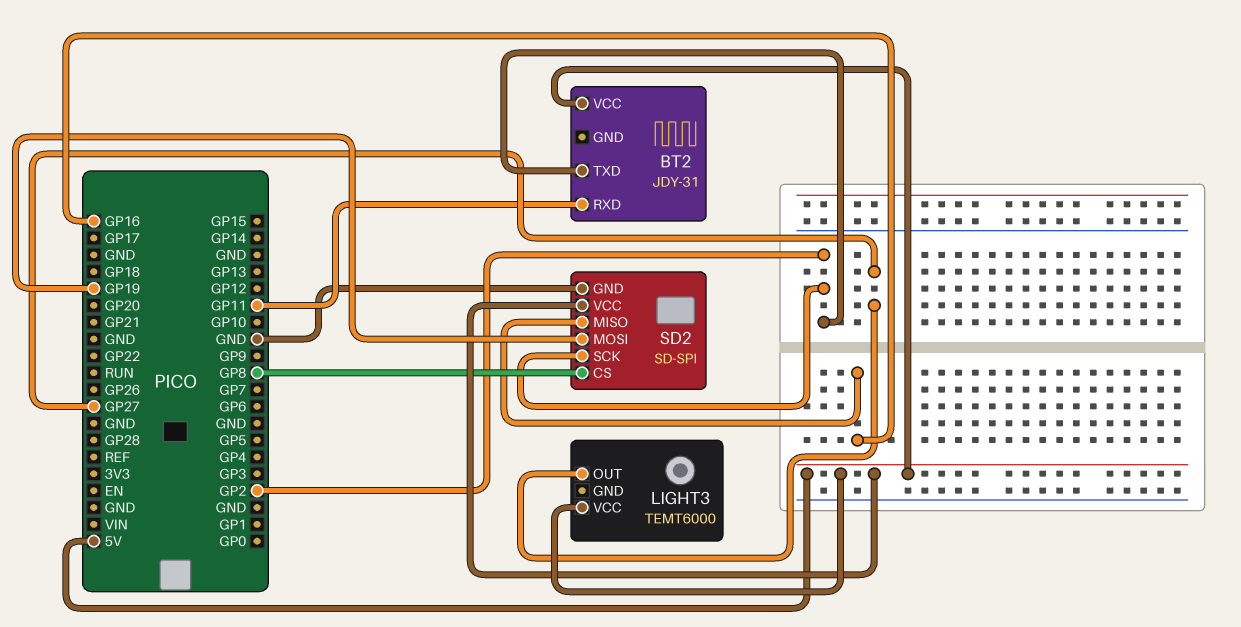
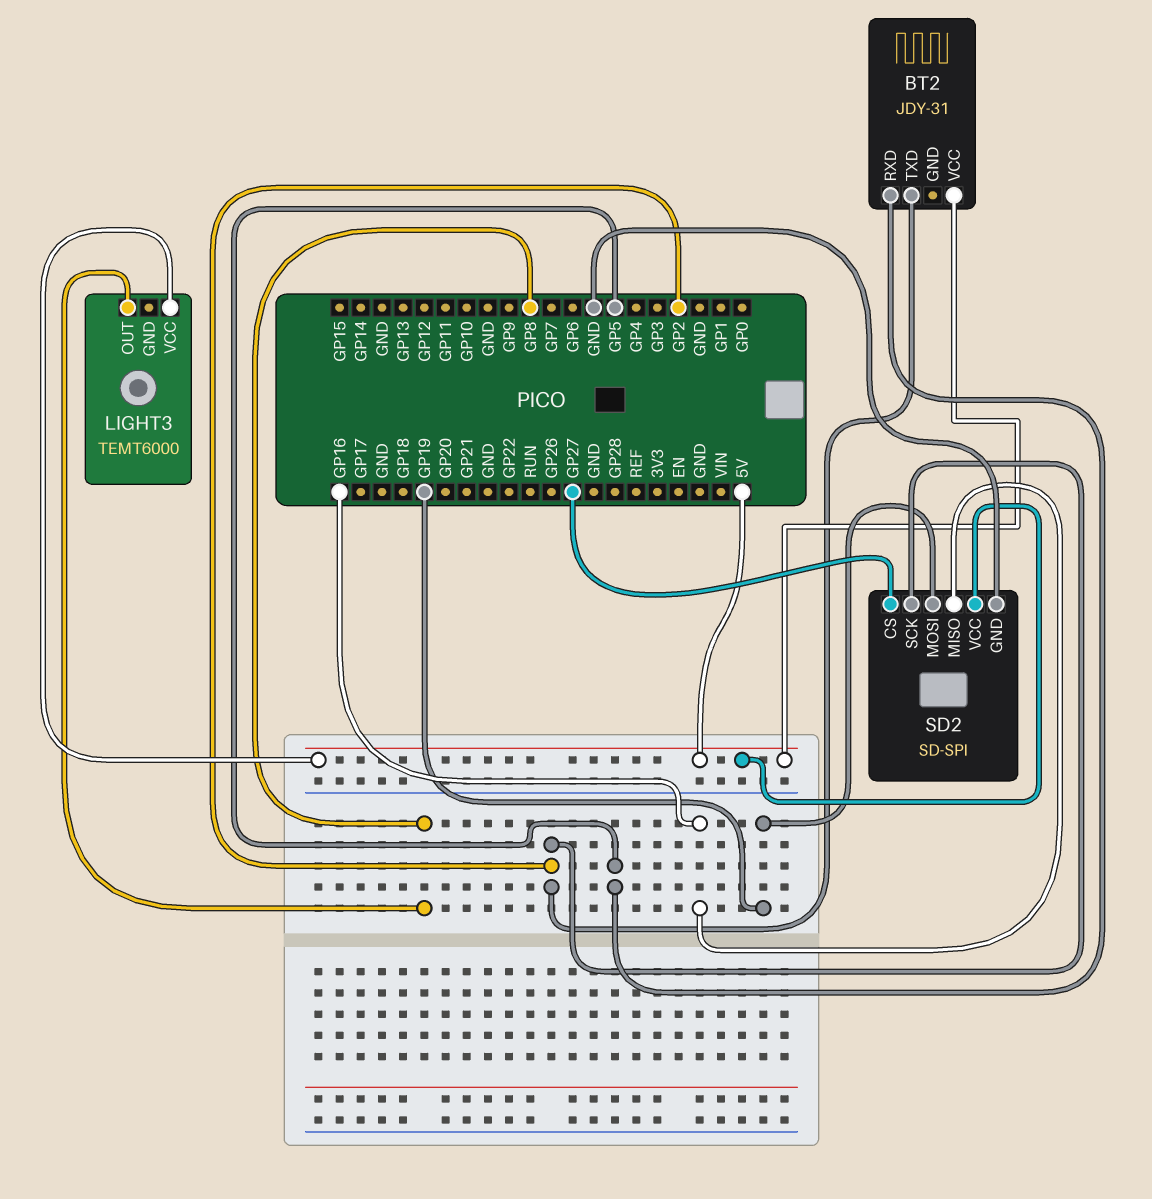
BT2 pin RXD: GP11 -> GP5
LIGHT3 pin OUT: GP27 -> GP8
SD2 pin CS: GP8 -> GP27

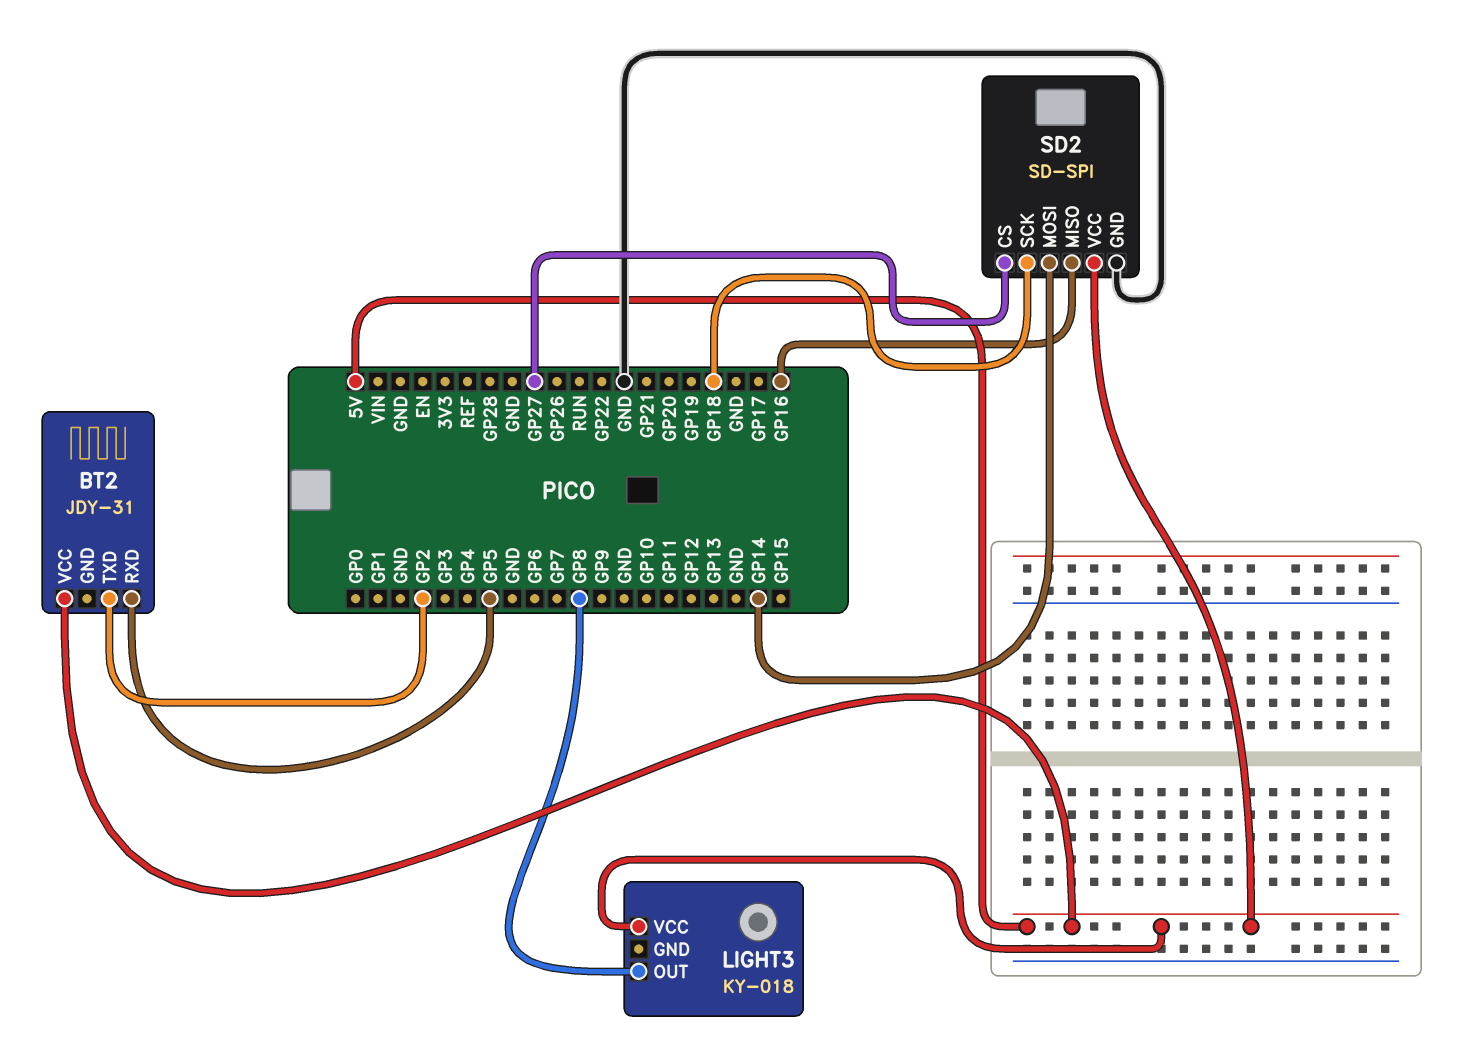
LIGHT3: TEMT6000 -> KY-018
SD2 pin MOSI: GP19 -> GP14
SD2 pin SCK: GP2 -> GP18

